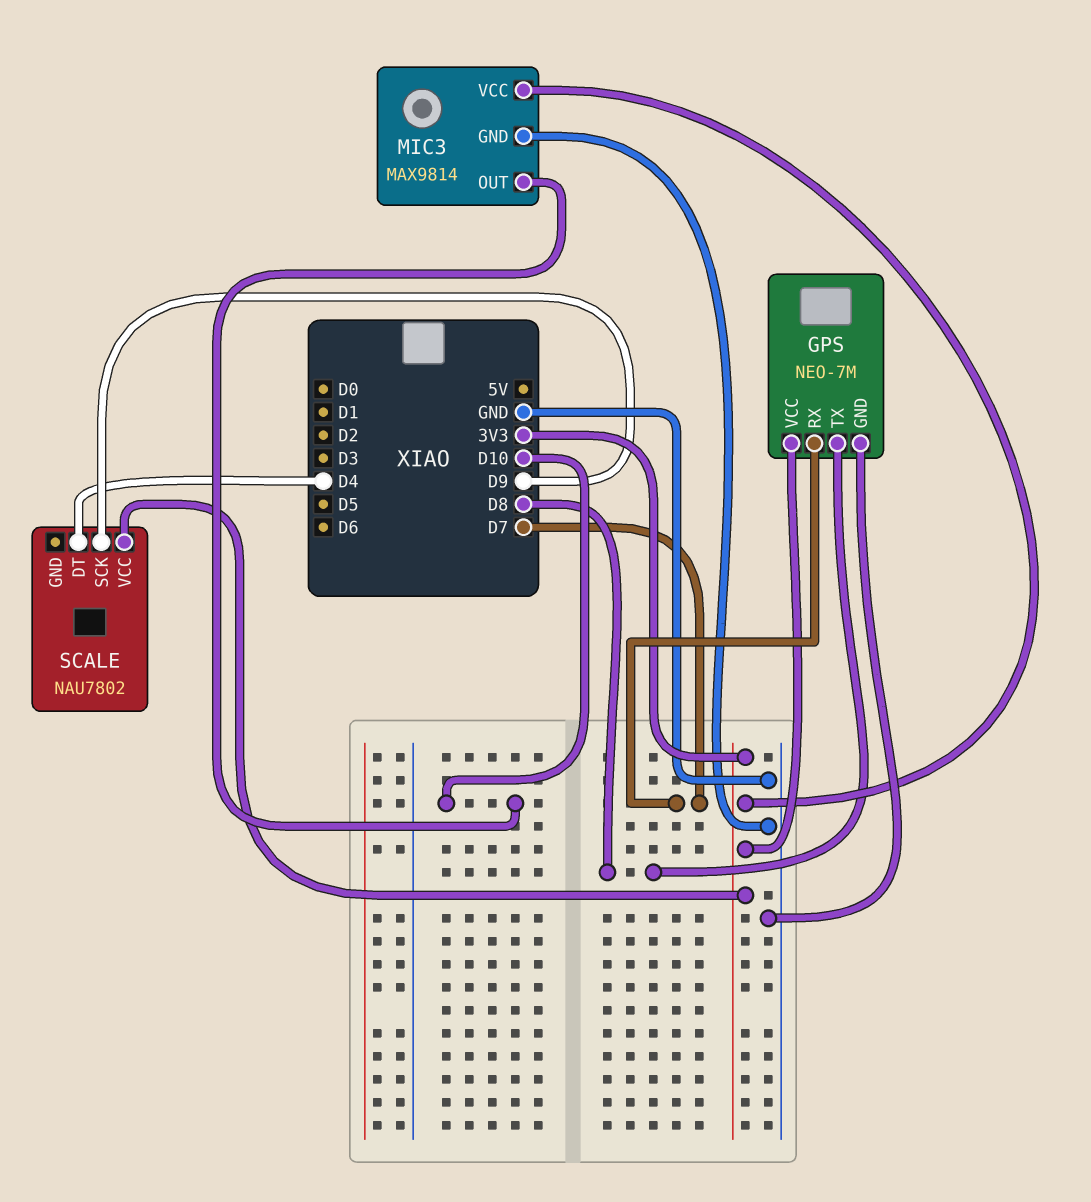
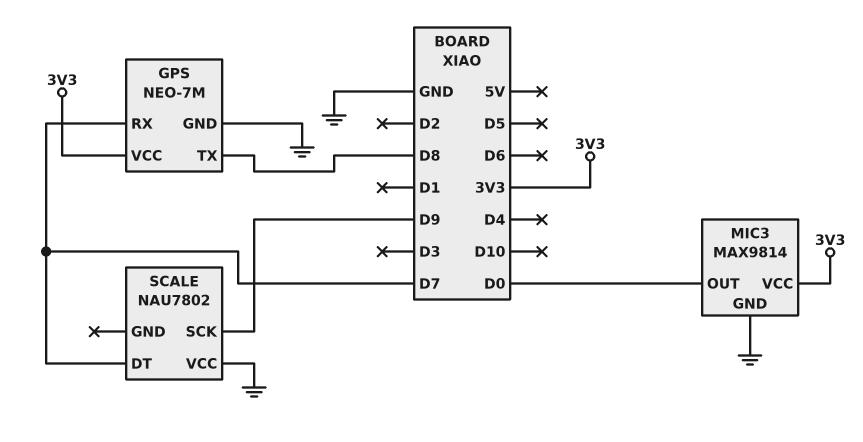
MIC3 pin OUT: D10 -> D0
SCALE pin DT: D4 -> D7
SCALE pin VCC: 3V3 -> GND

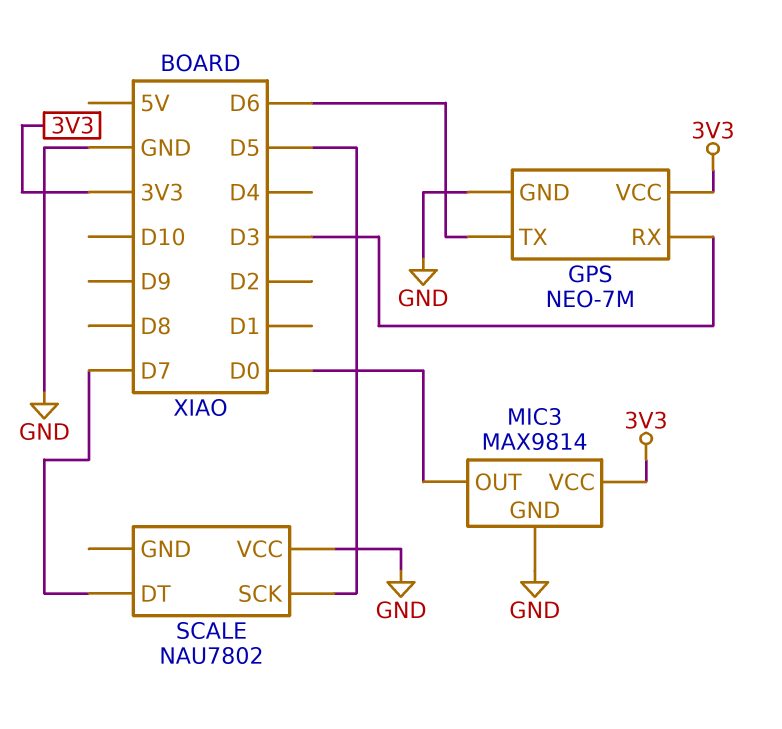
GPS pin RX: D7 -> D3
GPS pin TX: D8 -> D6
SCALE pin SCK: D9 -> D5

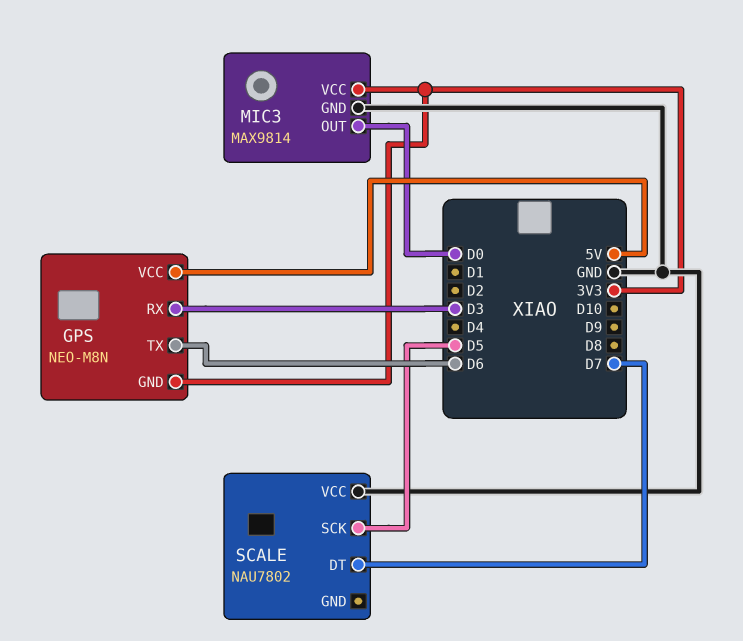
GPS: NEO-7M -> NEO-M8N
GPS pin GND: GND -> 3V3
GPS pin VCC: 3V3 -> 5V

